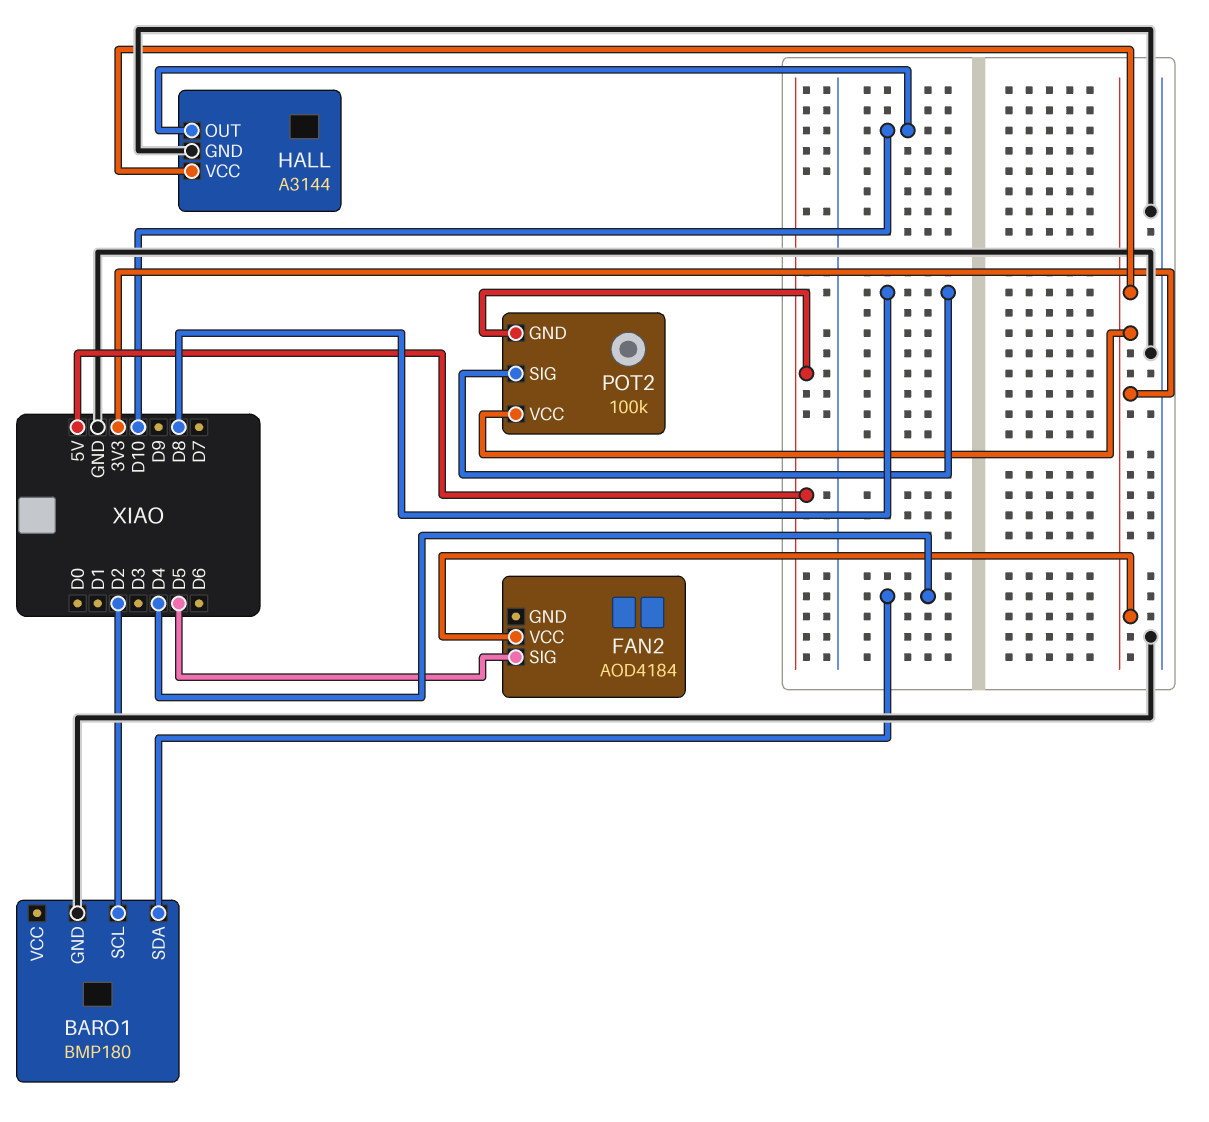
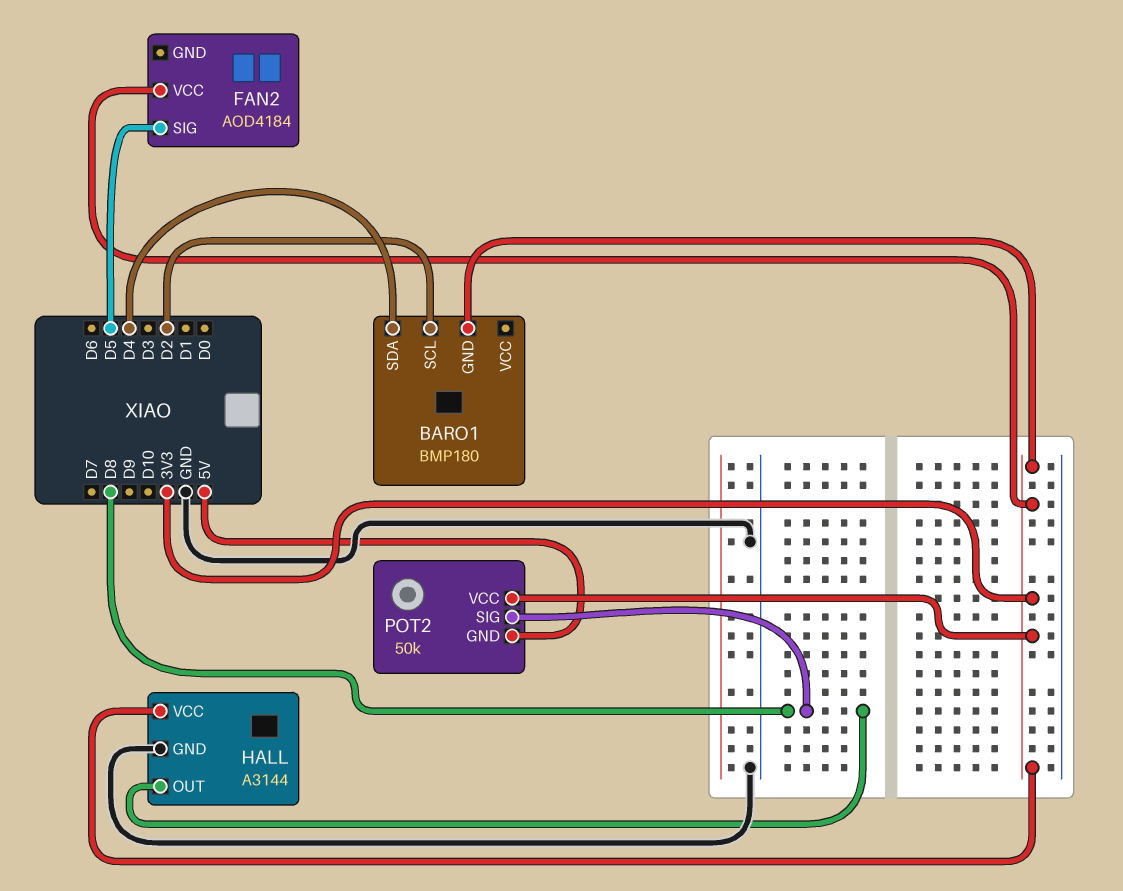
BARO1 pin GND: GND -> 3V3
HALL pin OUT: D10 -> D8
POT2: 100k -> 50k

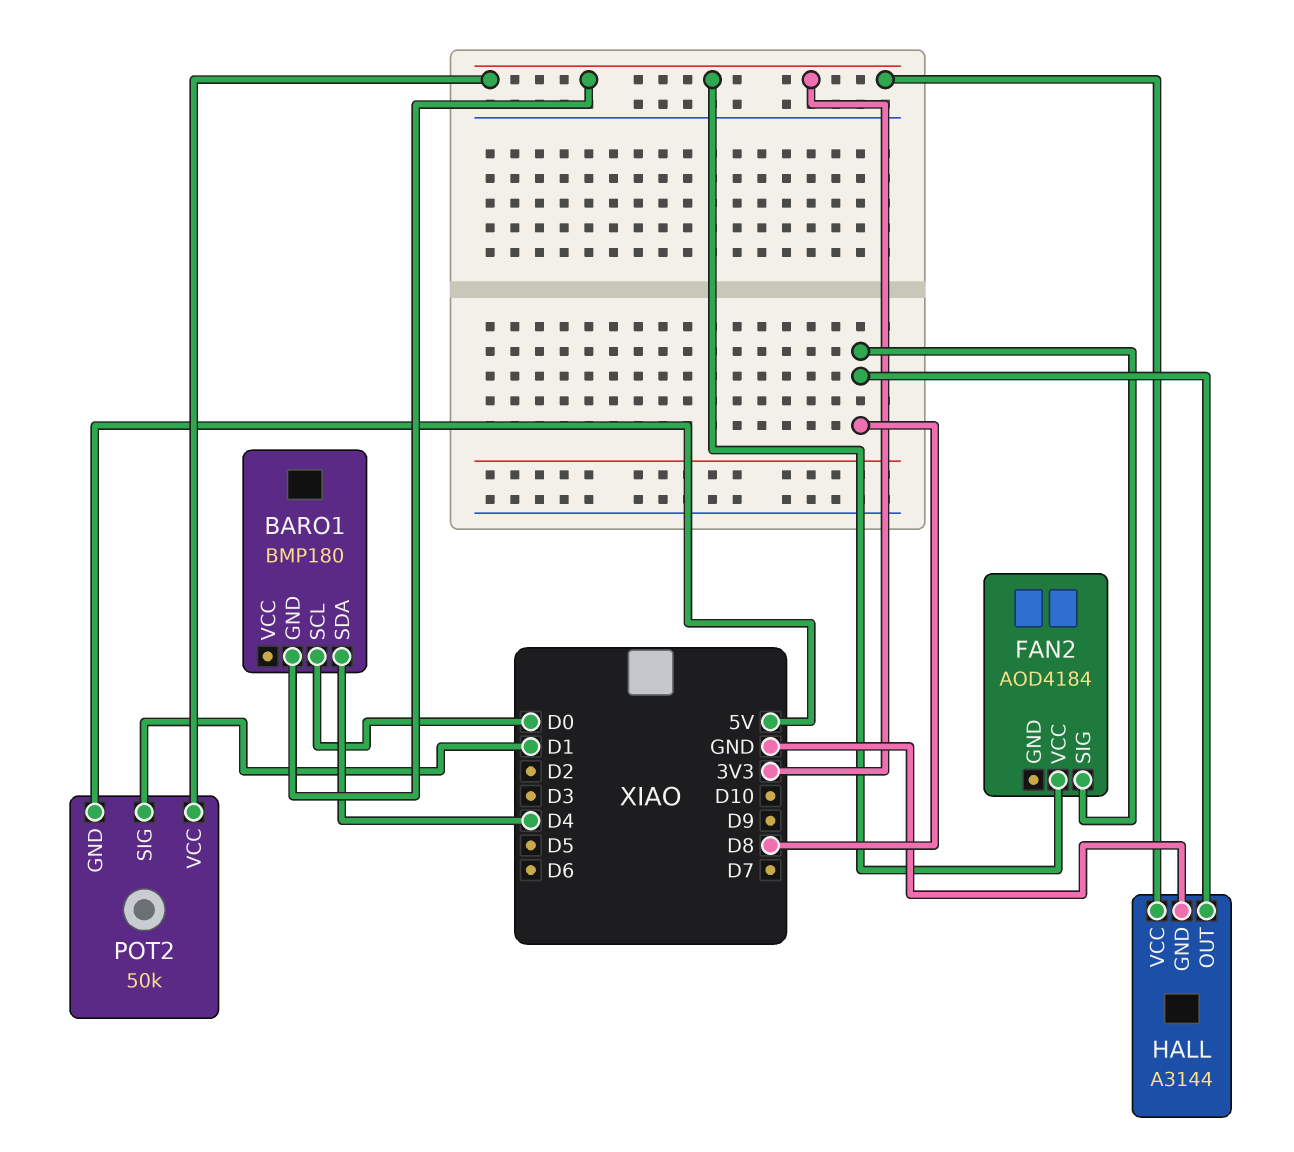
BARO1 pin SCL: D2 -> D0
FAN2 pin SIG: D5 -> D8
POT2 pin SIG: D8 -> D1

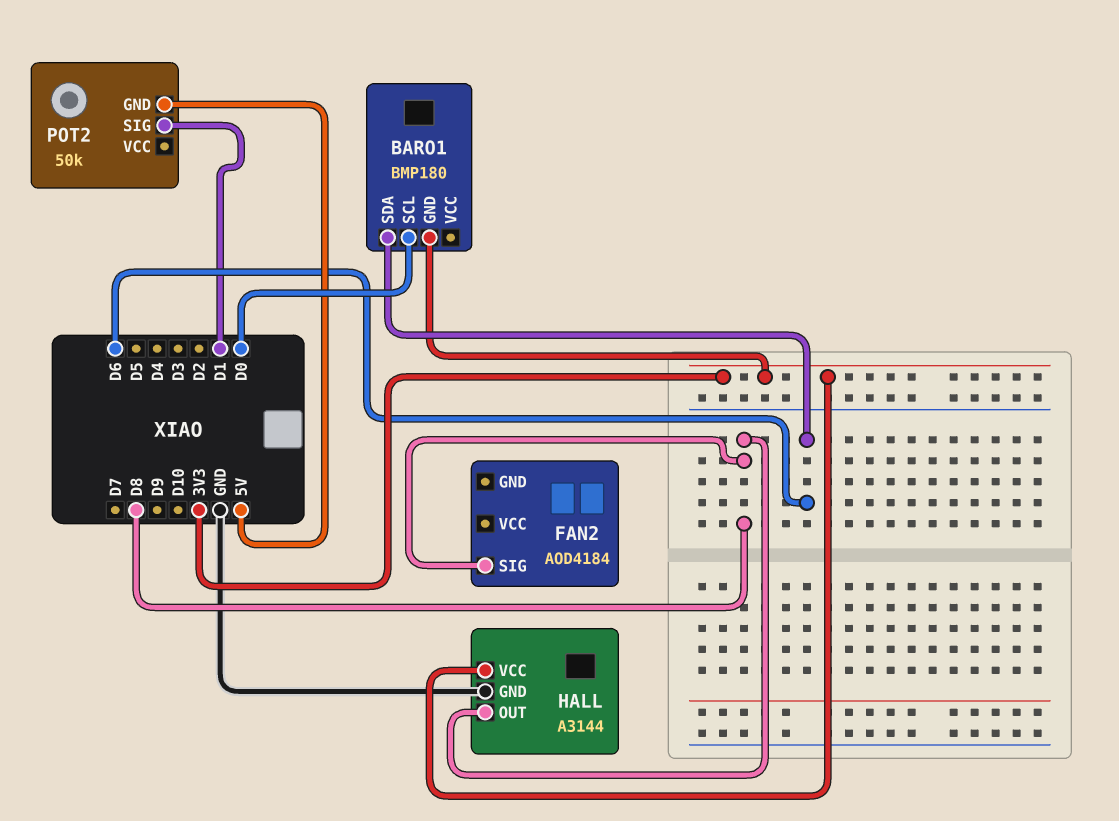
BARO1 pin SDA: D4 -> D6
FAN2 pin VCC: 3V3 -> none
POT2 pin VCC: 3V3 -> none

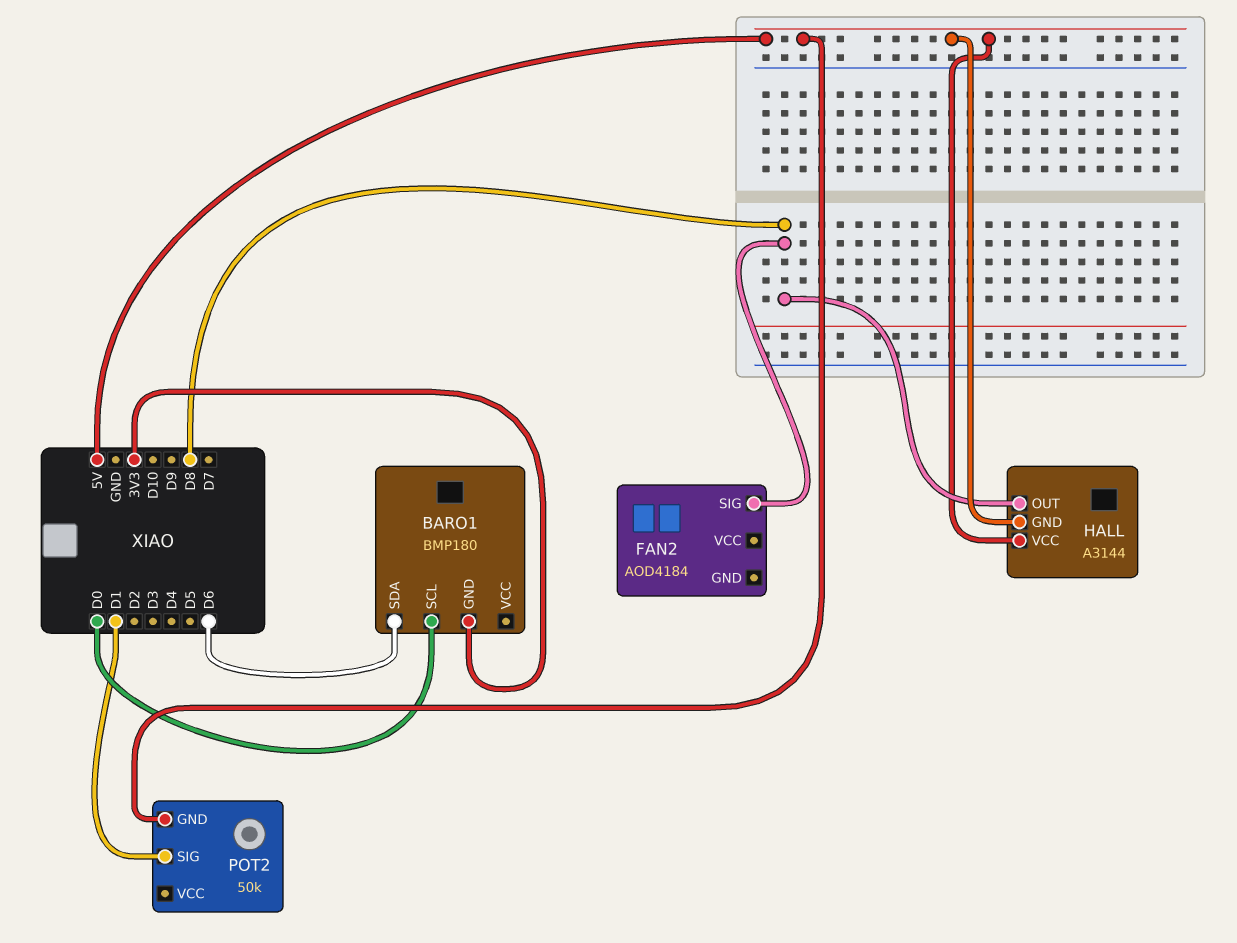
HALL pin GND: GND -> 5V
HALL pin VCC: 3V3 -> 5V

